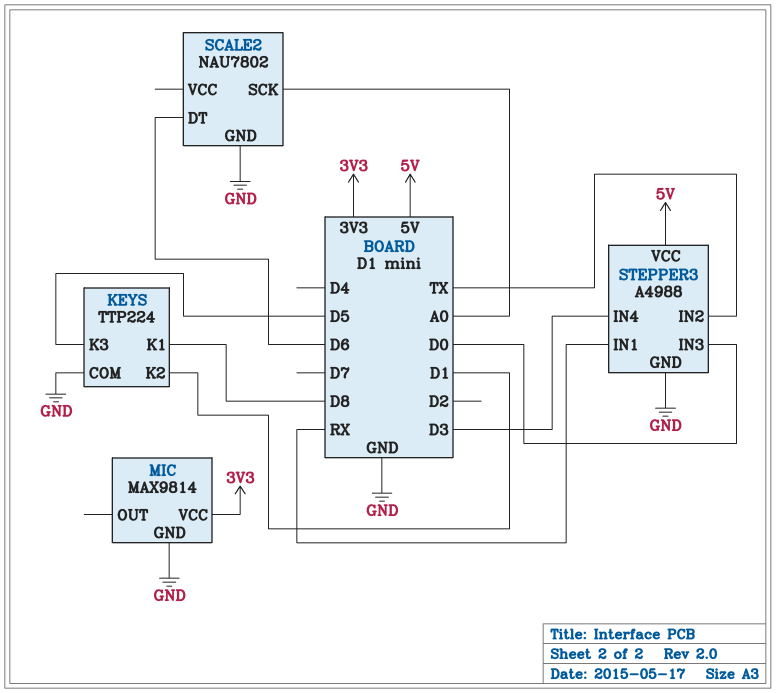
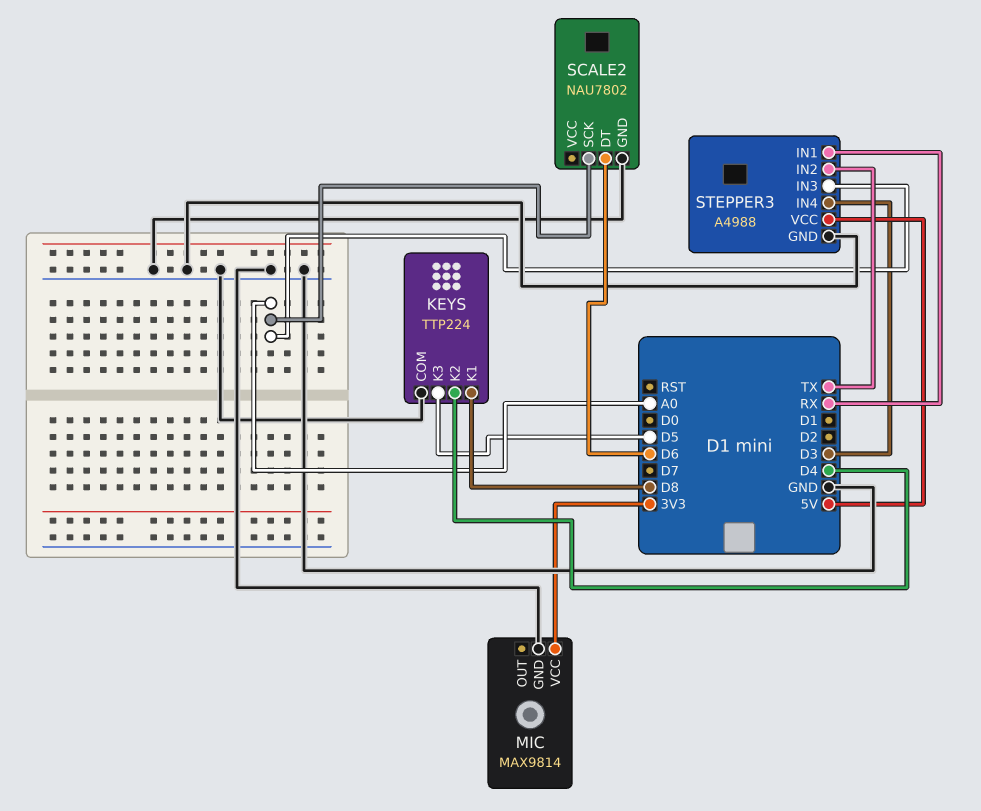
KEYS pin K2: D1 -> D4
STEPPER3 pin IN3: D0 -> A0

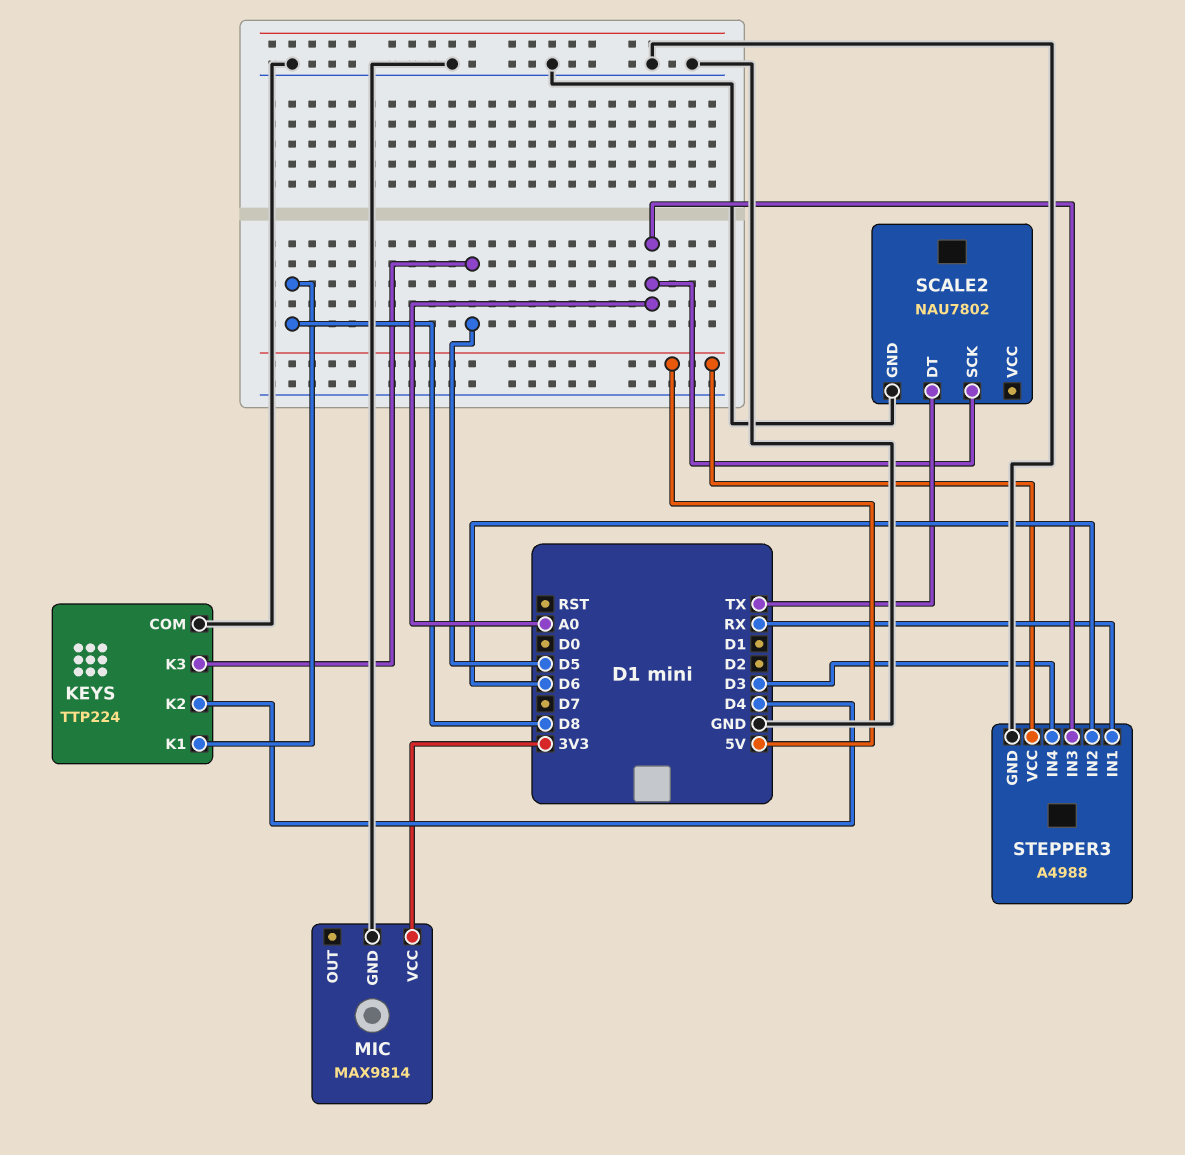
SCALE2 pin DT: D6 -> TX
STEPPER3 pin IN2: TX -> D6

